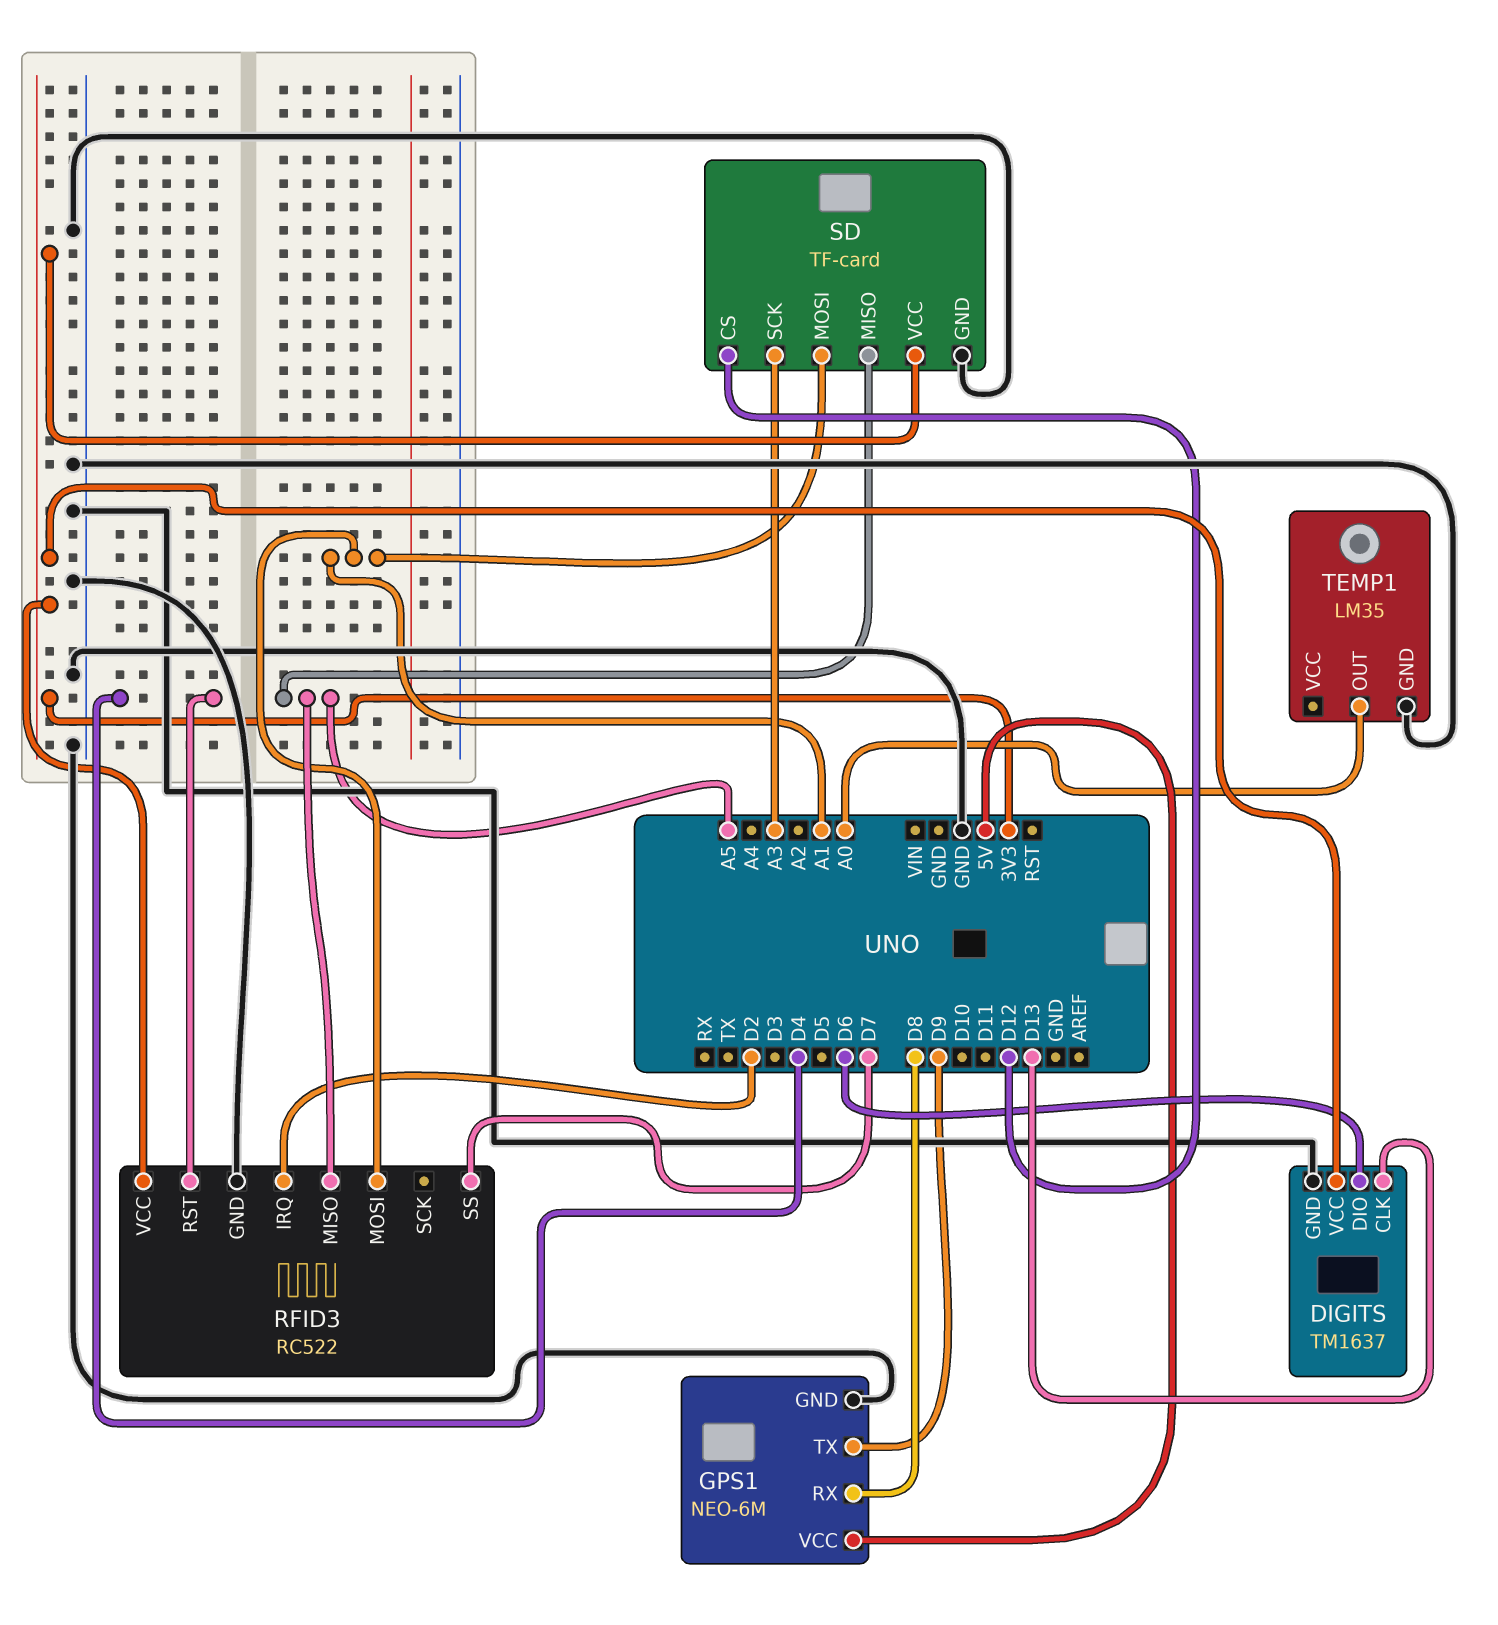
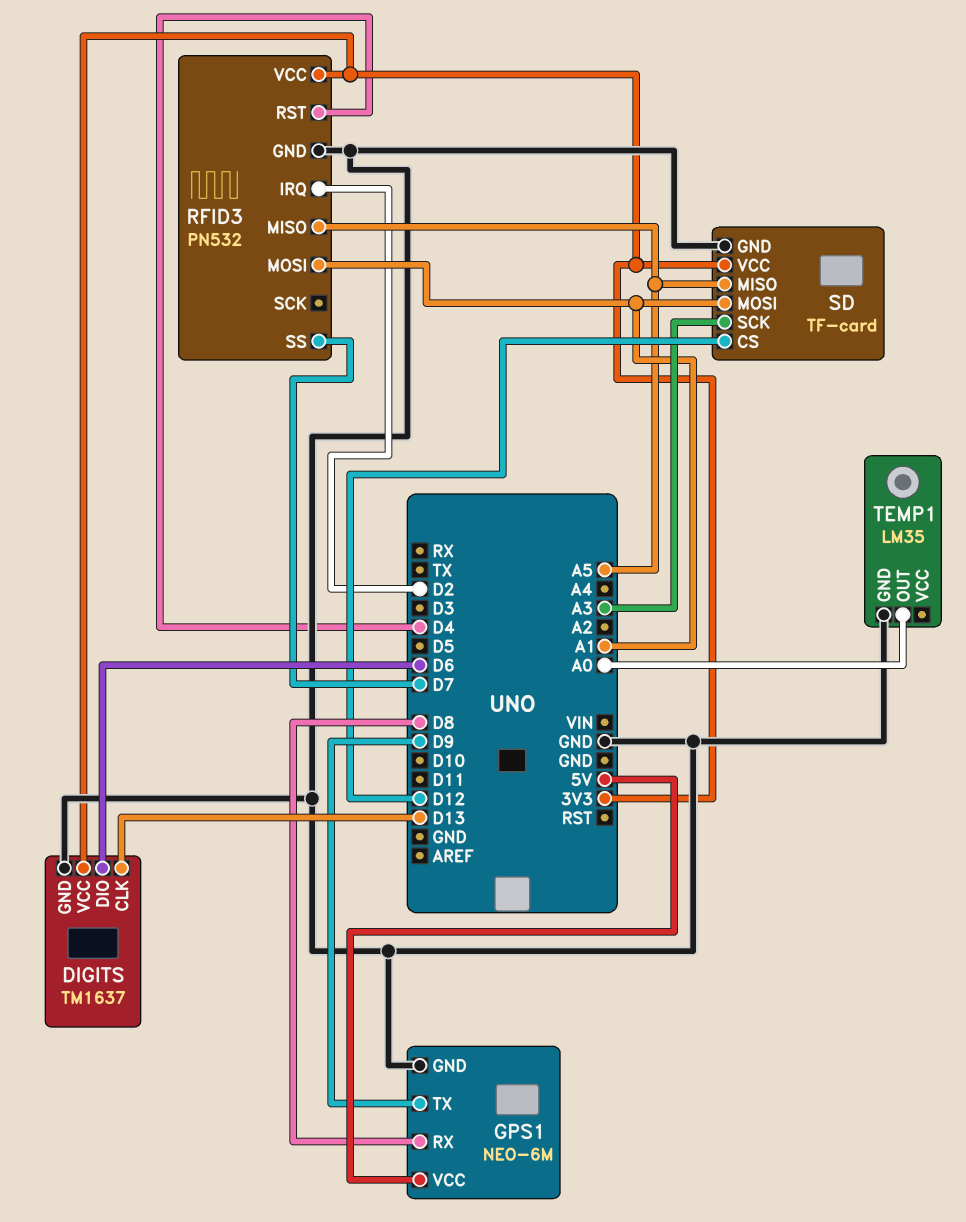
RFID3: RC522 -> PN532

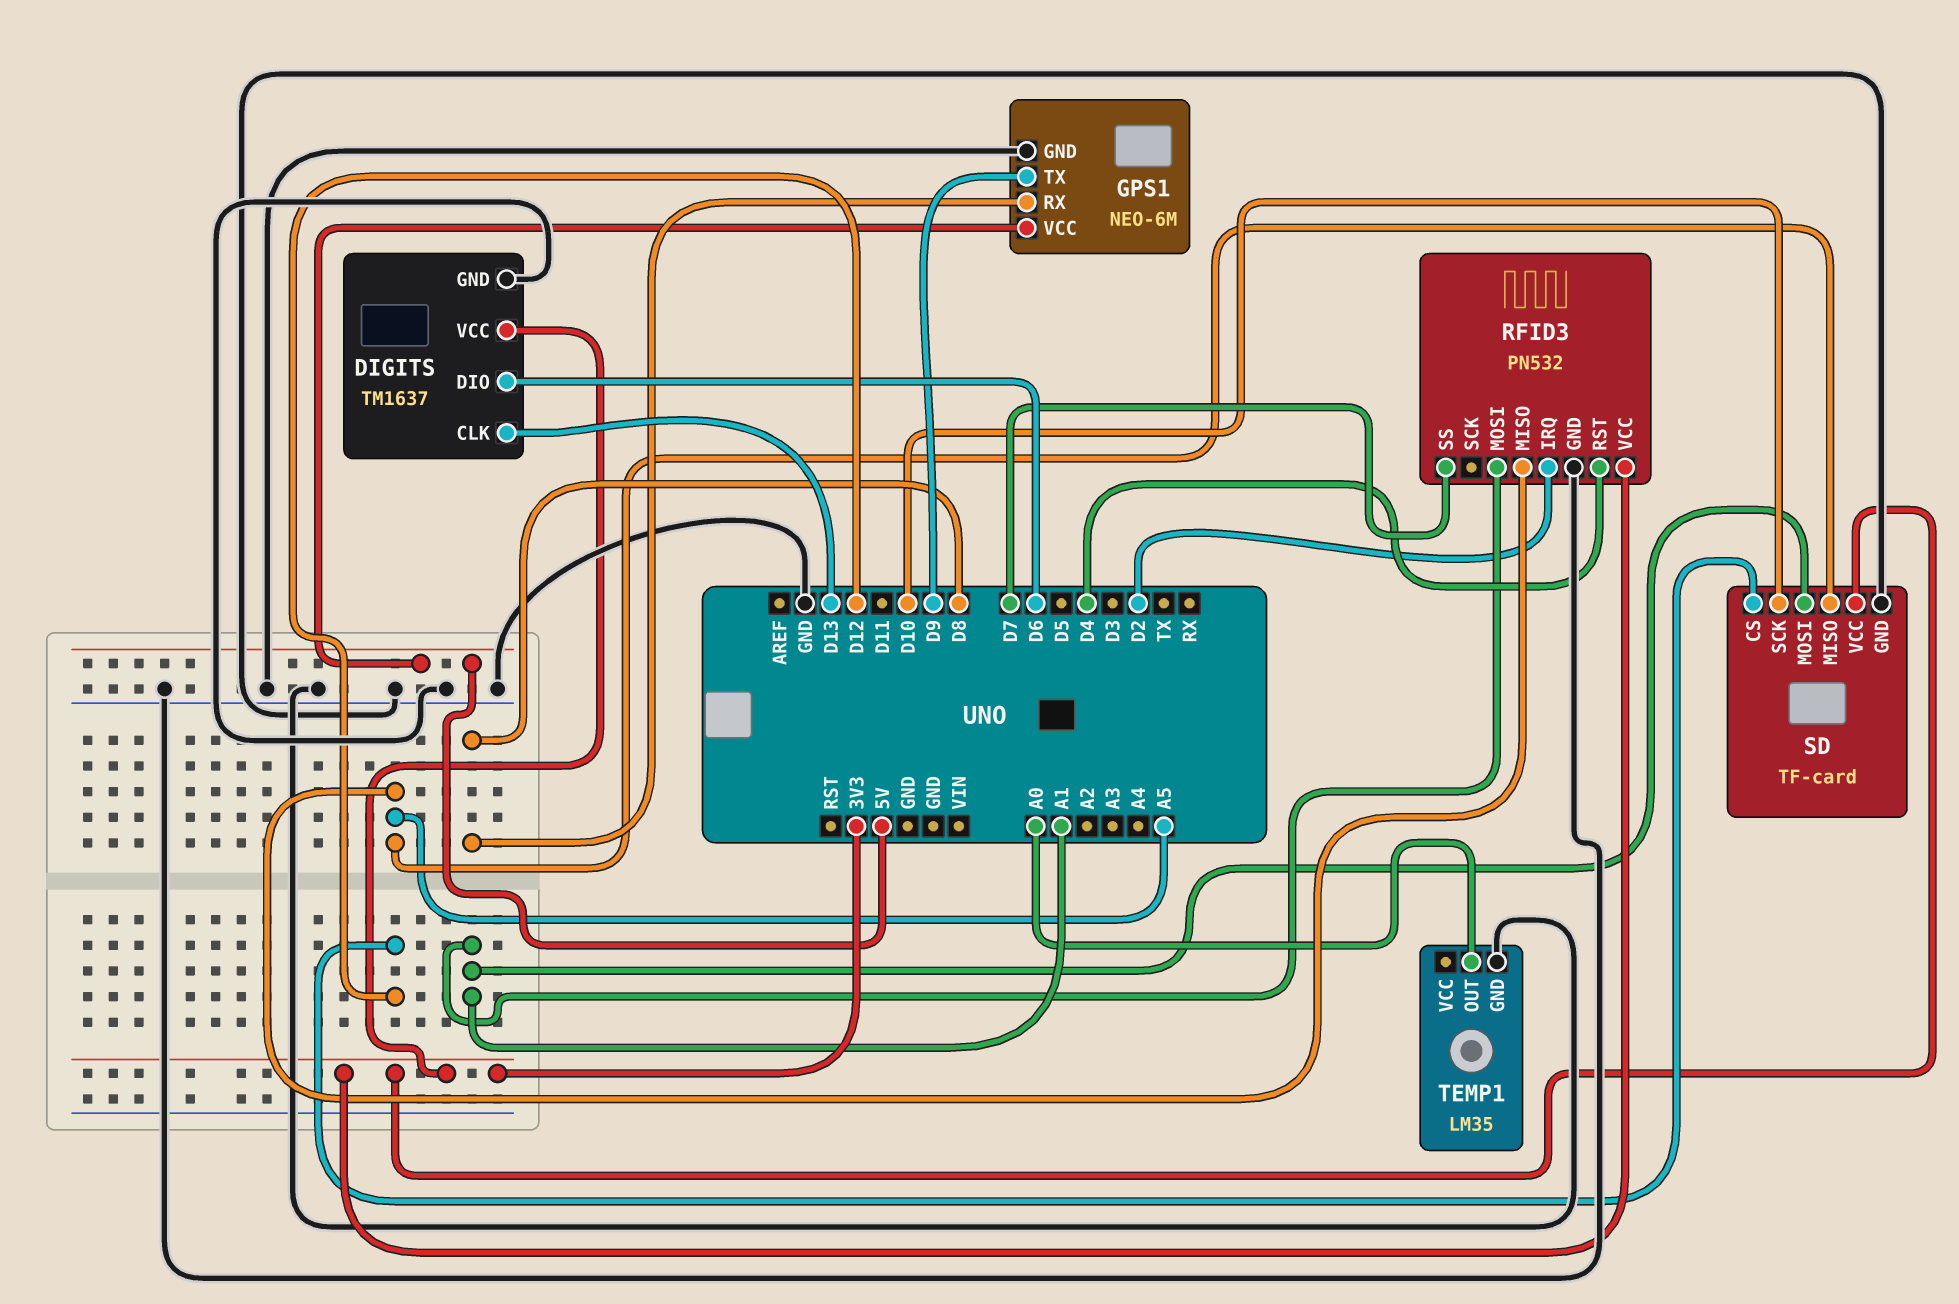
SD pin SCK: A3 -> D10

